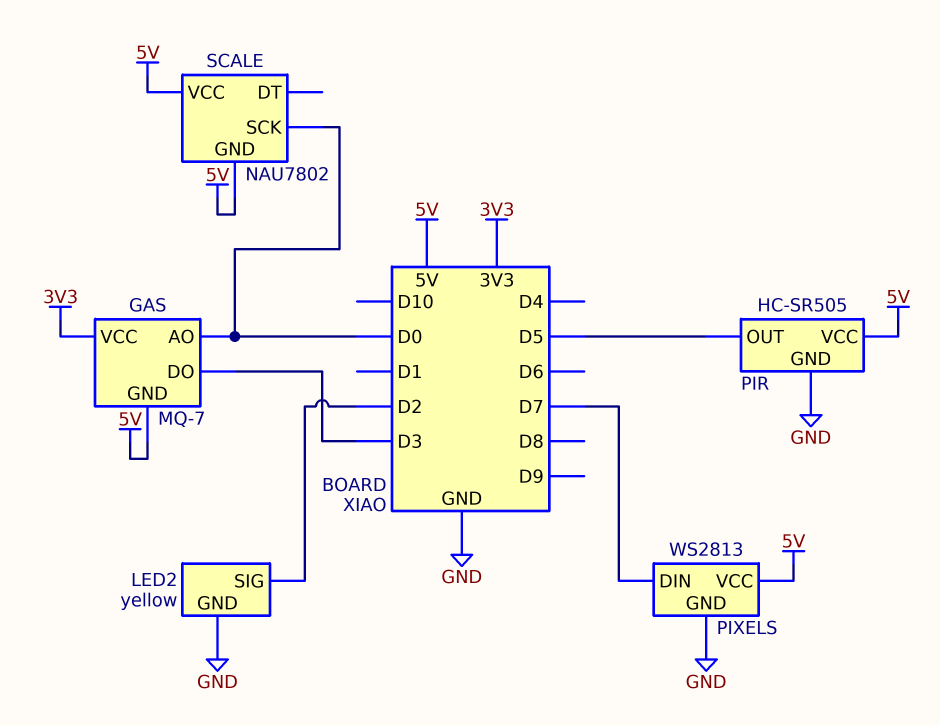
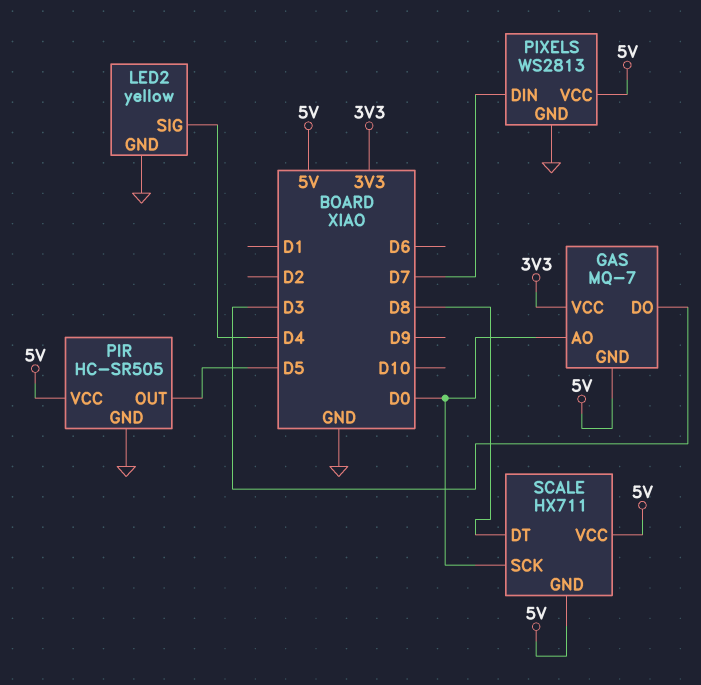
LED2 pin SIG: D2 -> D4
SCALE: NAU7802 -> HX711
SCALE pin DT: none -> D8

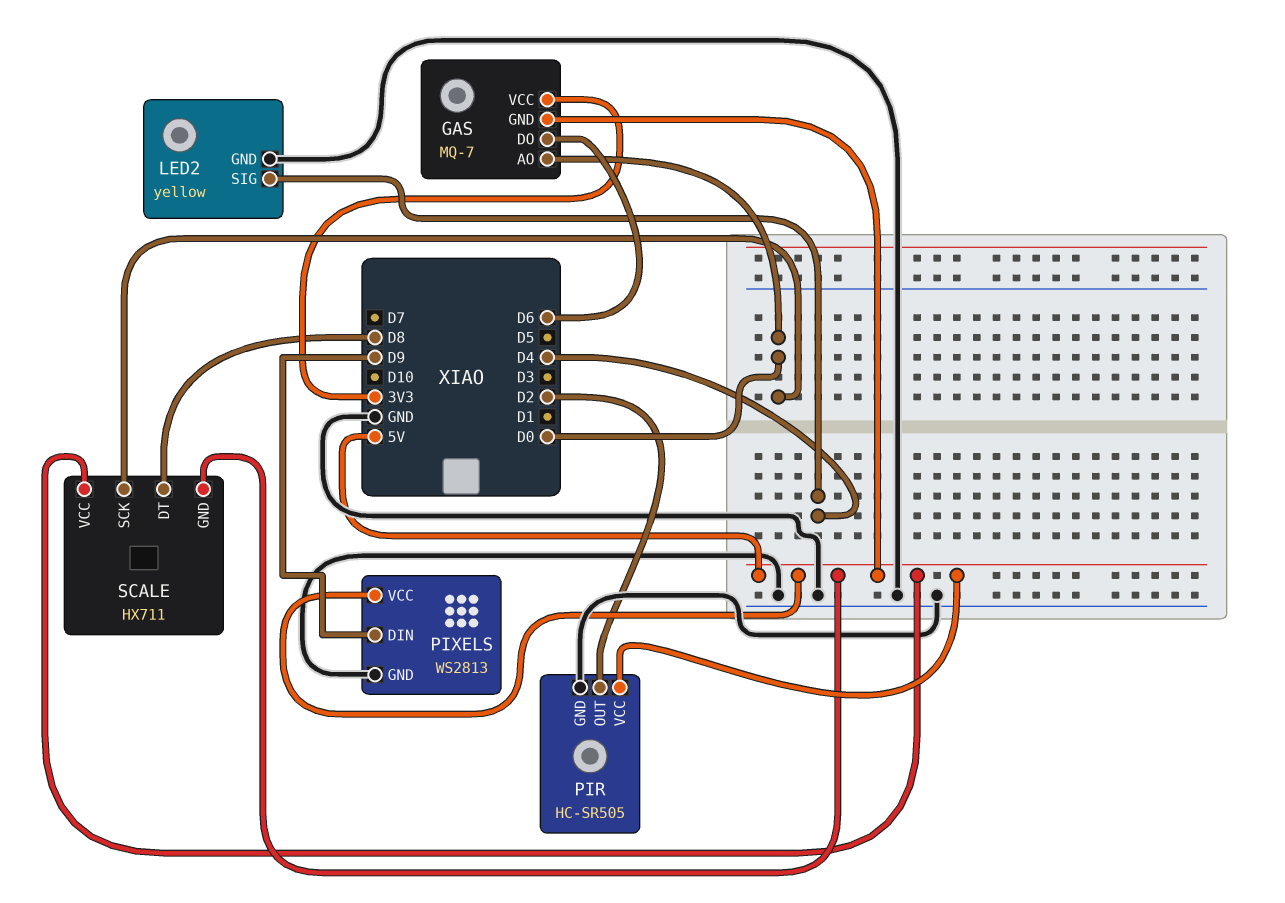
GAS pin DO: D3 -> D6
PIR pin OUT: D5 -> D2
PIXELS pin DIN: D7 -> D9

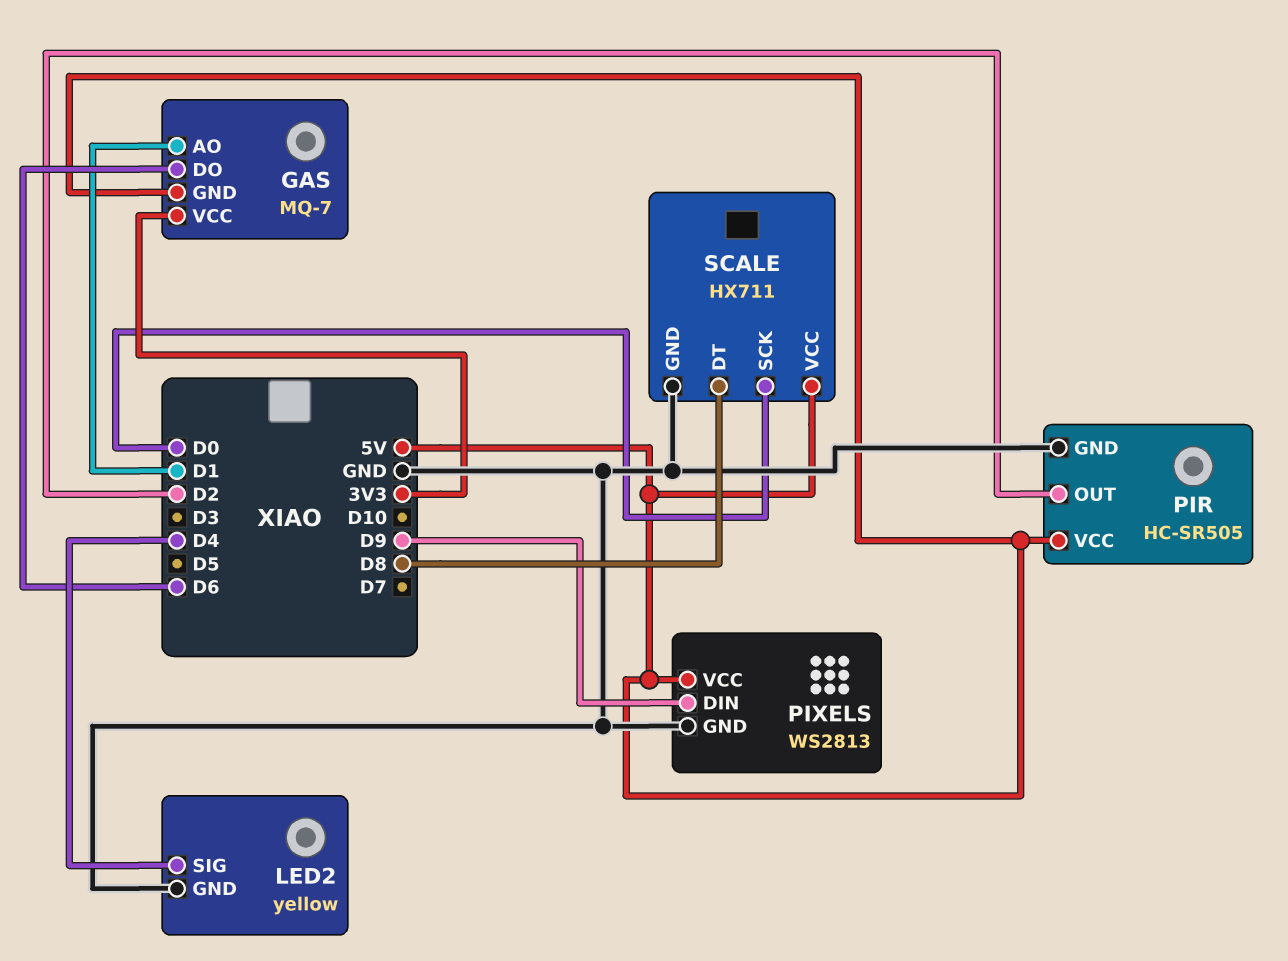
GAS pin AO: D0 -> D1
SCALE pin GND: 5V -> GND

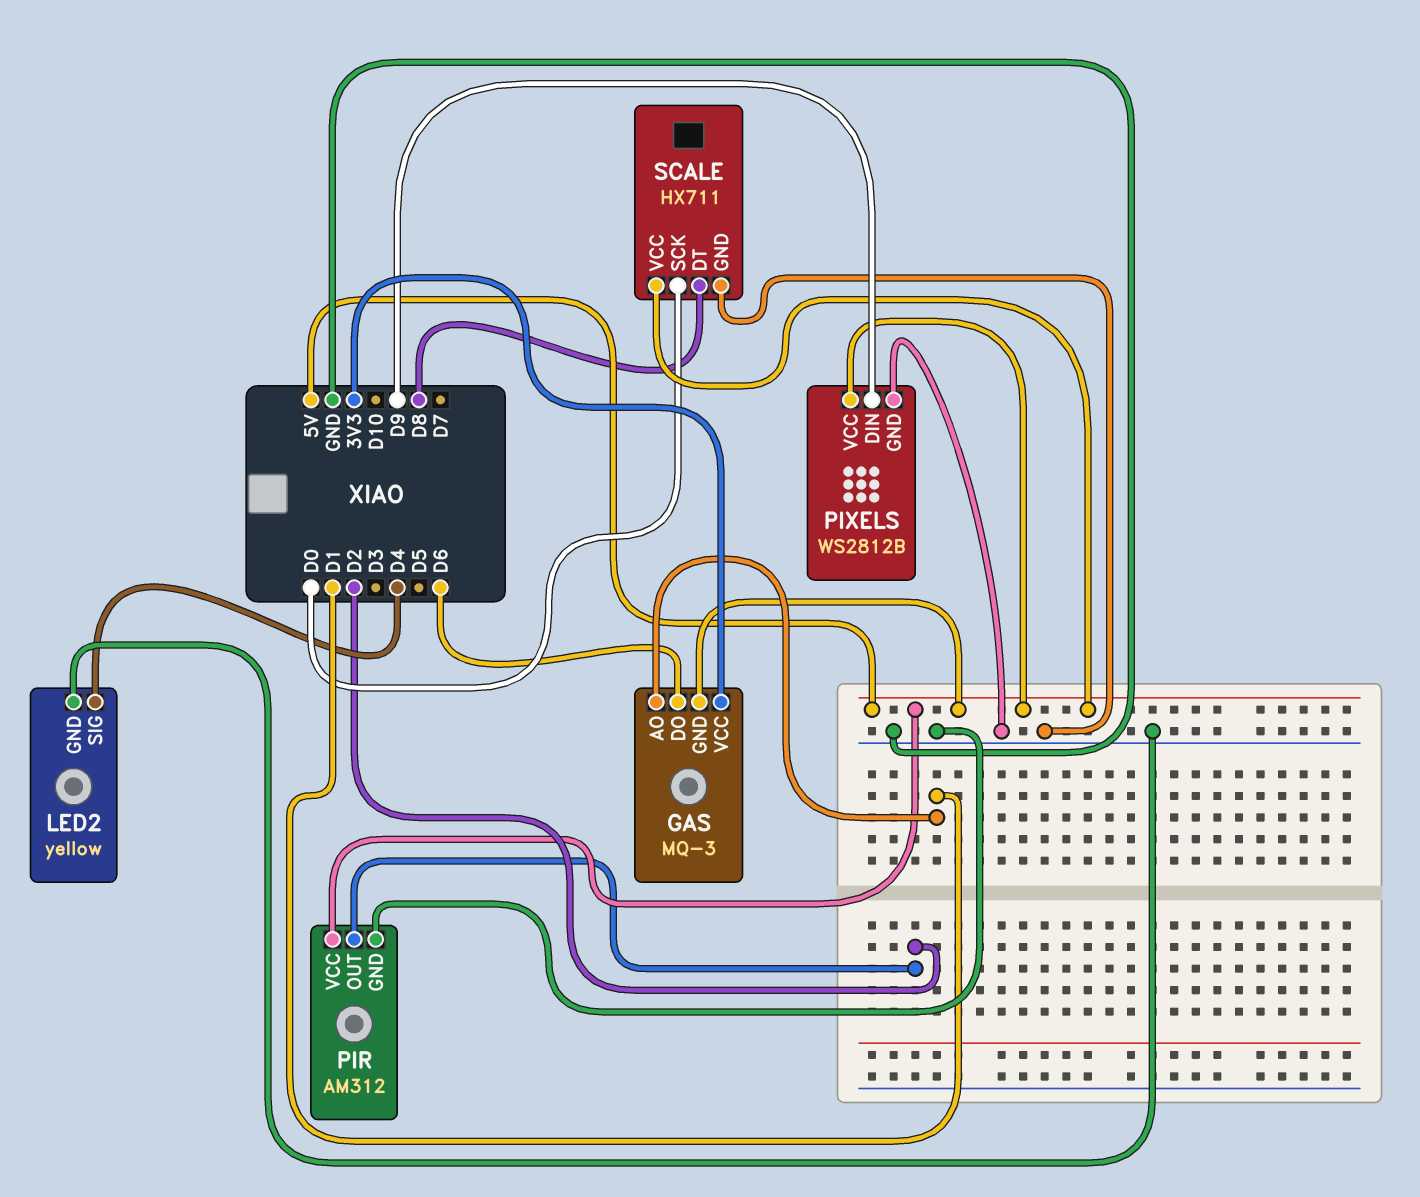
GAS: MQ-7 -> MQ-3
PIR: HC-SR505 -> AM312
PIXELS: WS2813 -> WS2812B

